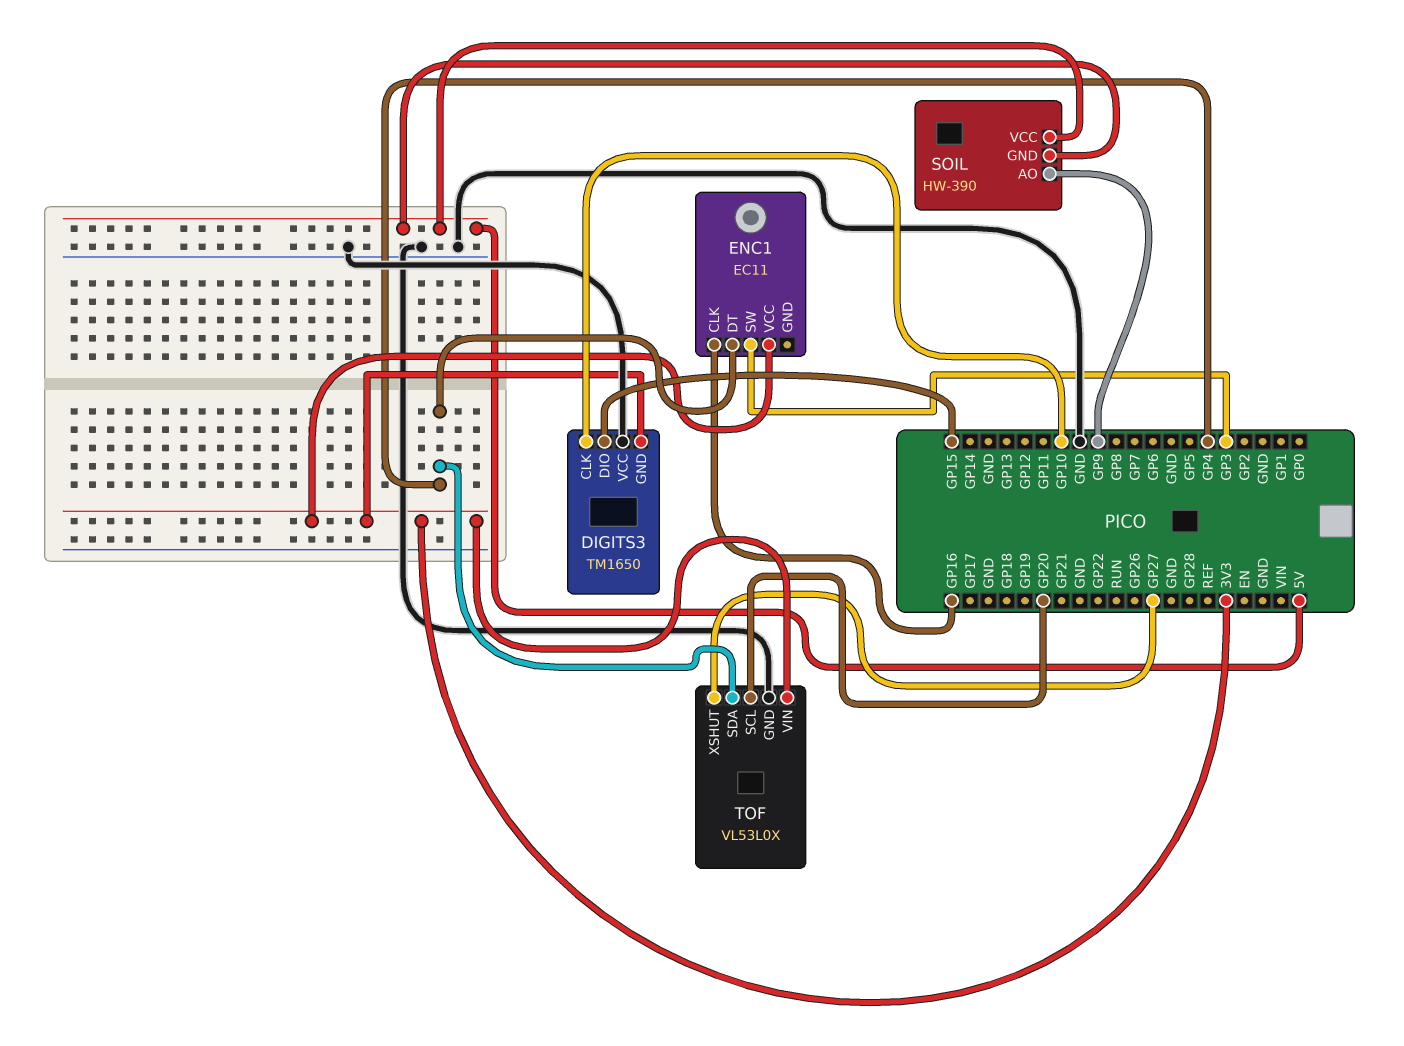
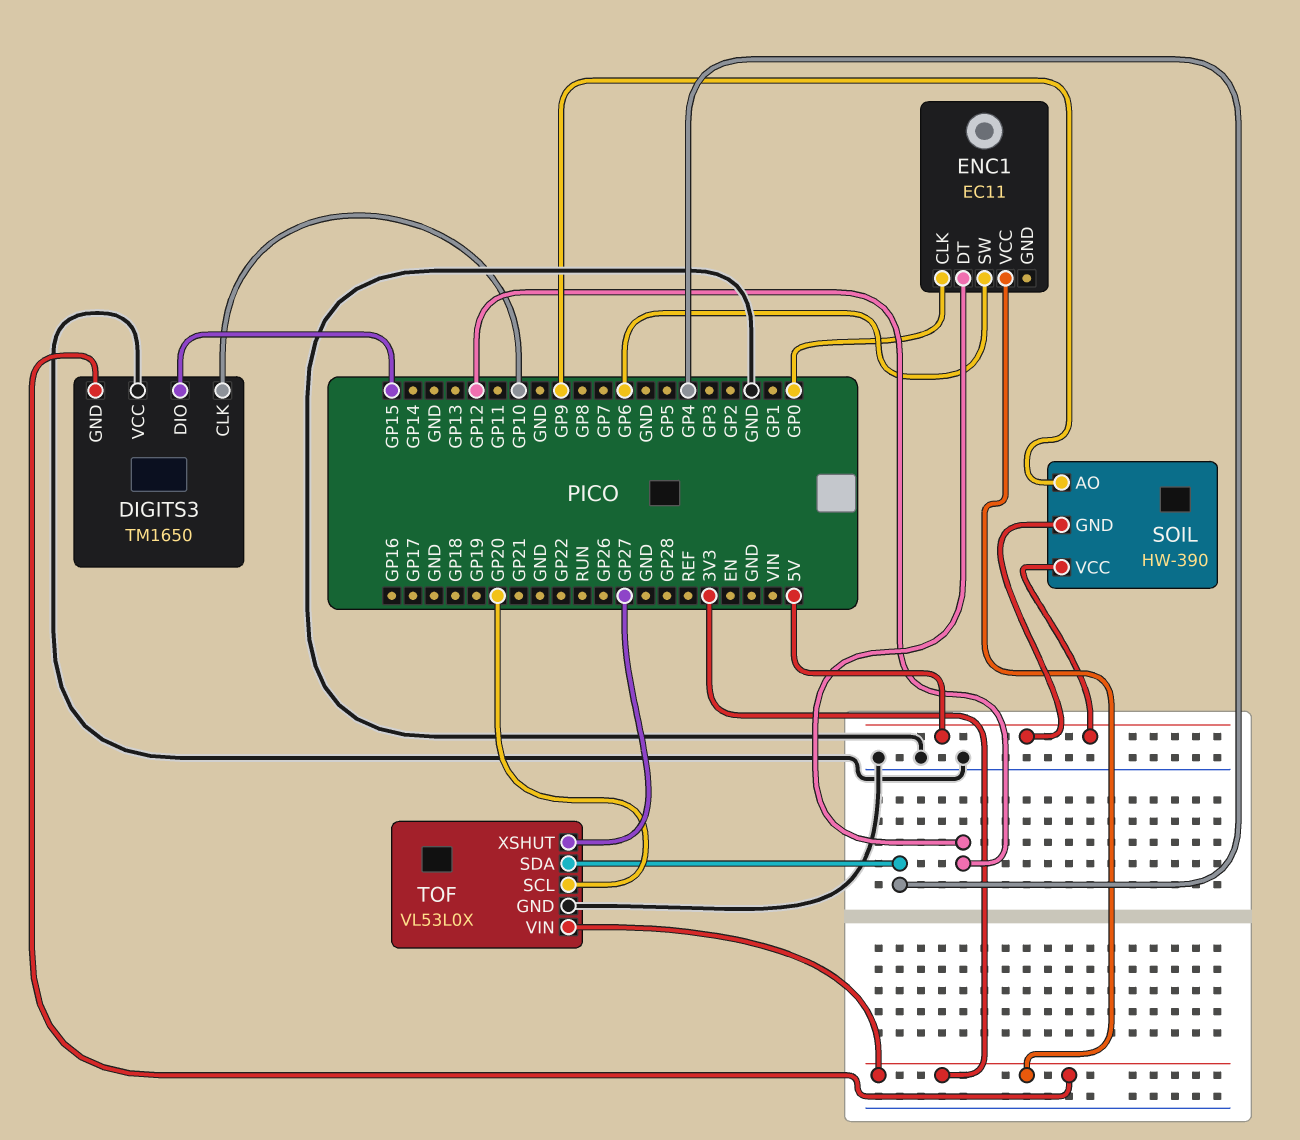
ENC1 pin CLK: GP16 -> GP0
ENC1 pin DT: GP4 -> GP12
ENC1 pin SW: GP3 -> GP6

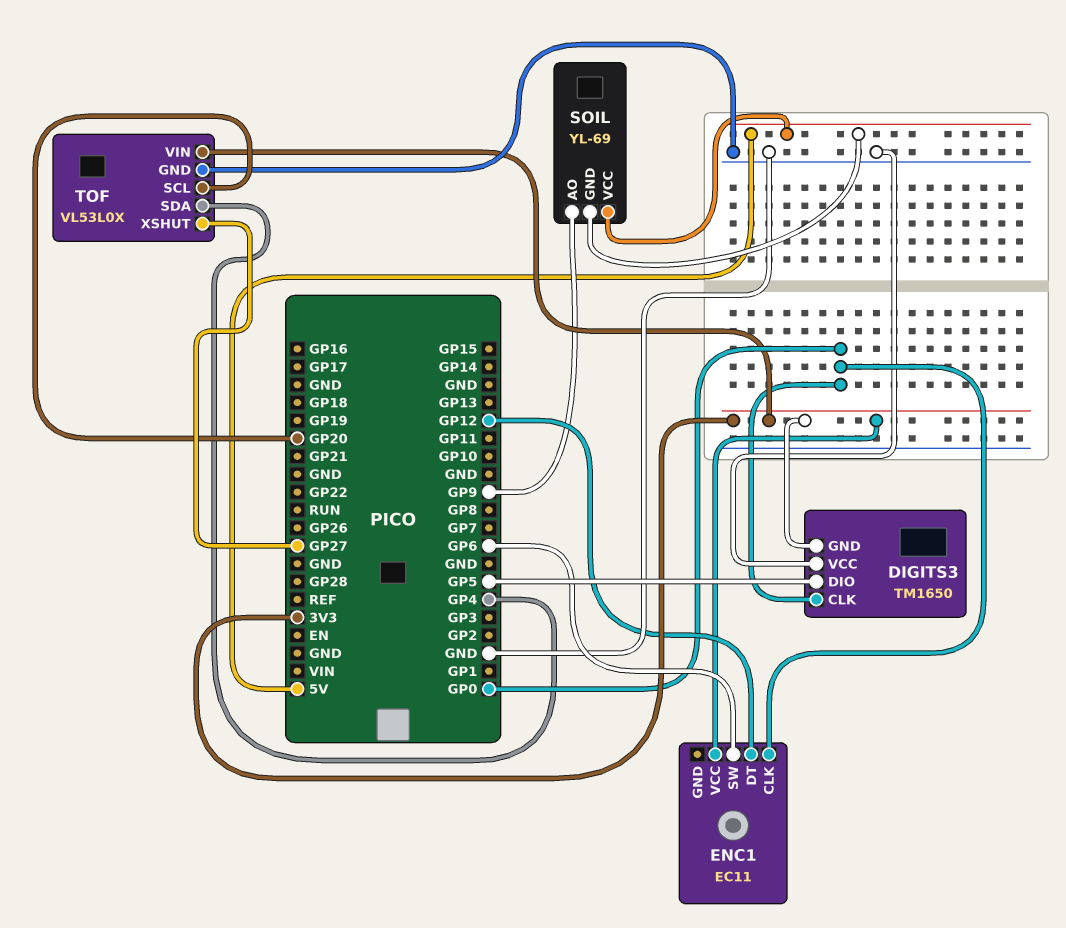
DIGITS3 pin CLK: GP10 -> GP0
DIGITS3 pin DIO: GP15 -> GP5
SOIL: HW-390 -> YL-69

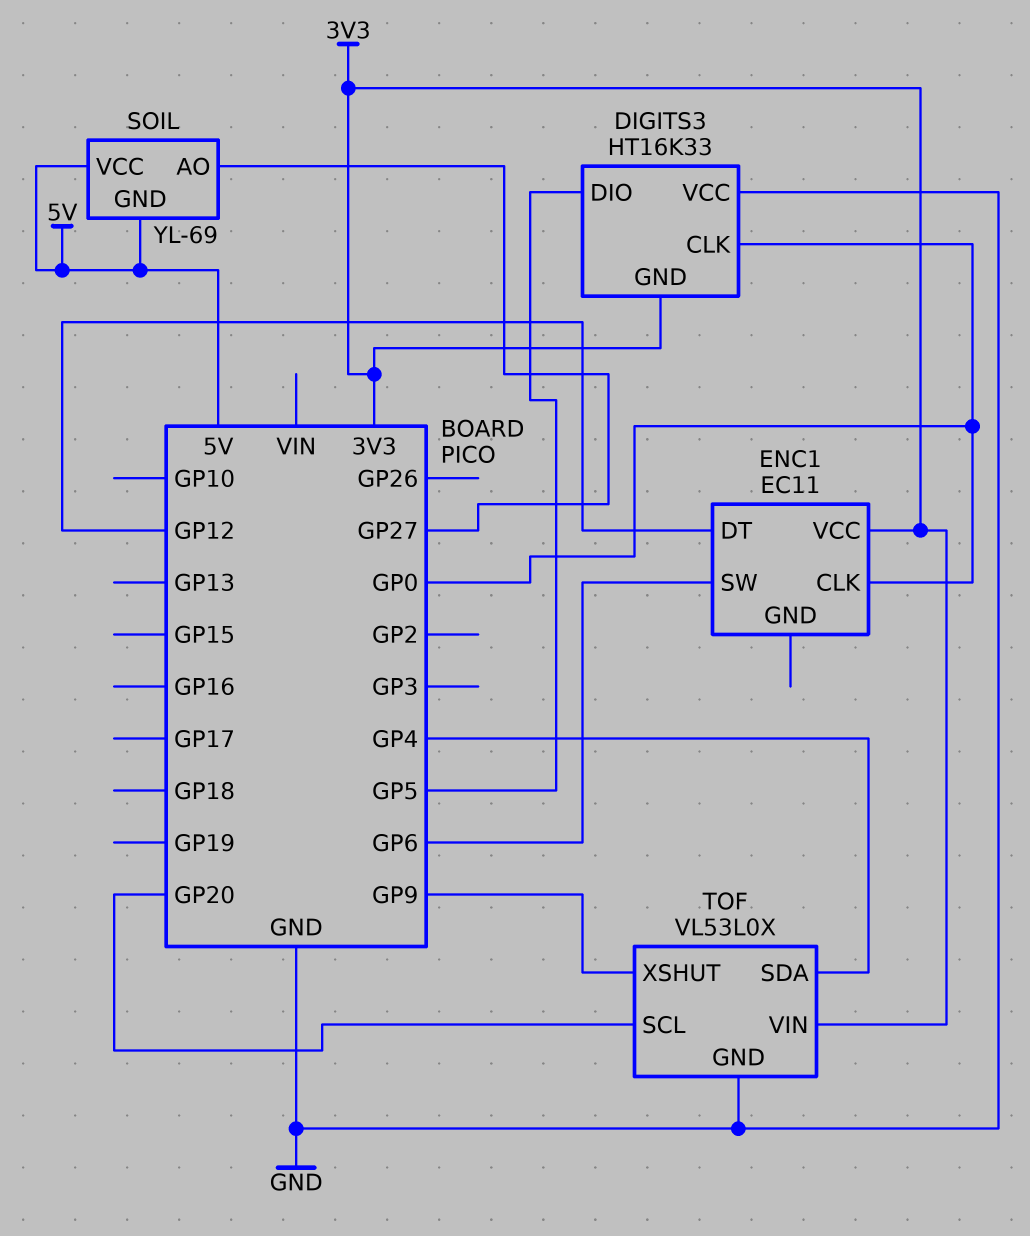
DIGITS3: TM1650 -> HT16K33
SOIL pin AO: GP9 -> GP27
TOF pin XSHUT: GP27 -> GP9

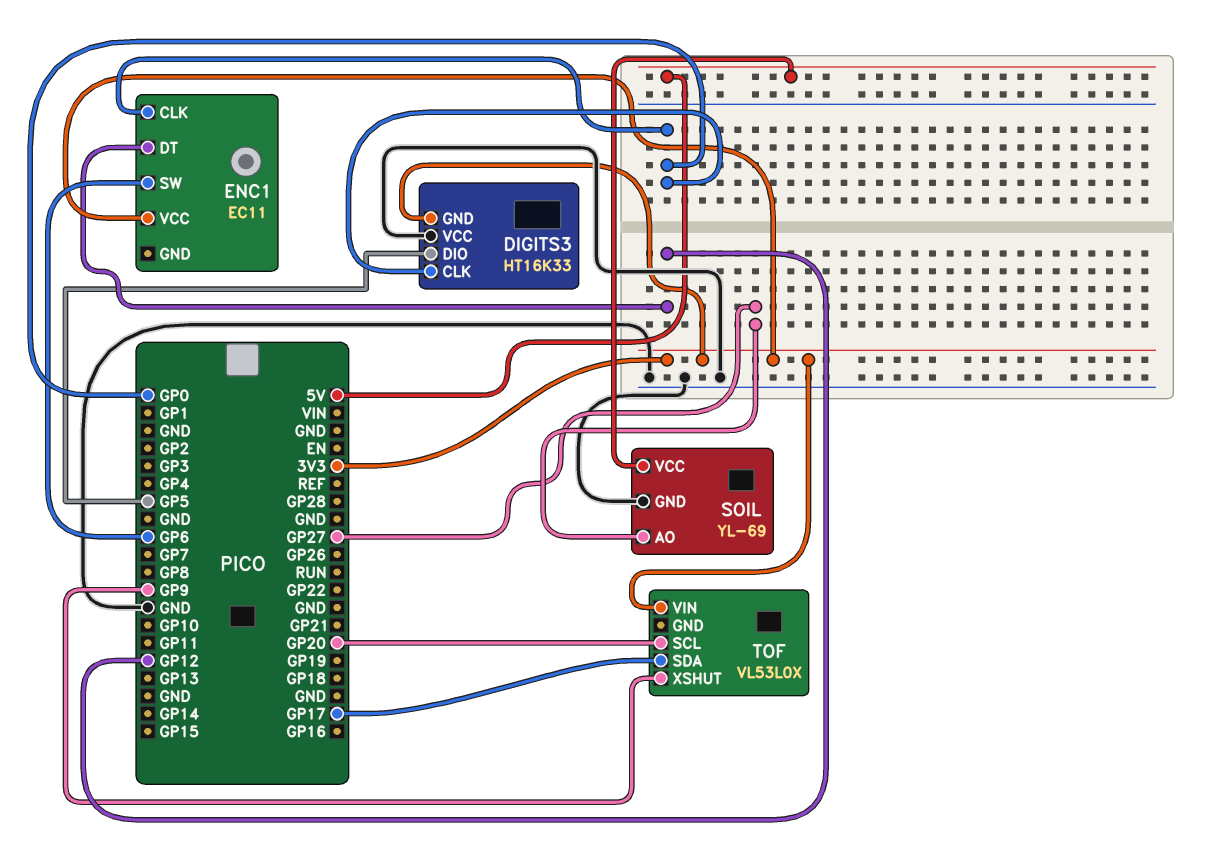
SOIL pin GND: 5V -> GND
TOF pin GND: GND -> none
TOF pin SDA: GP4 -> GP17

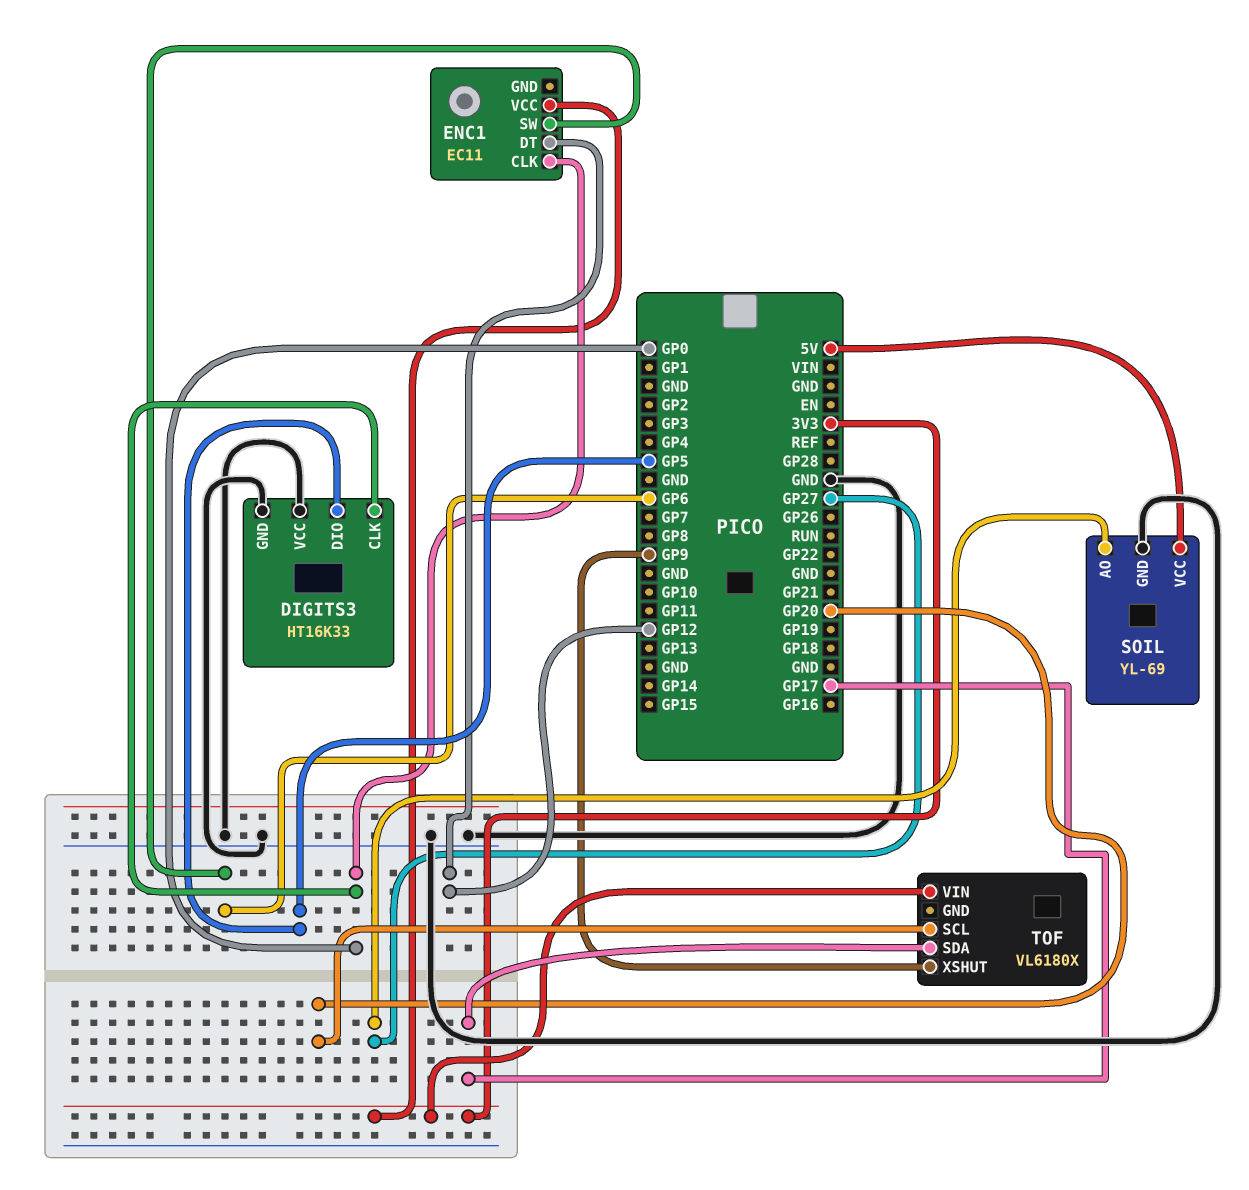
DIGITS3 pin GND: 3V3 -> GND
TOF: VL53L0X -> VL6180X

